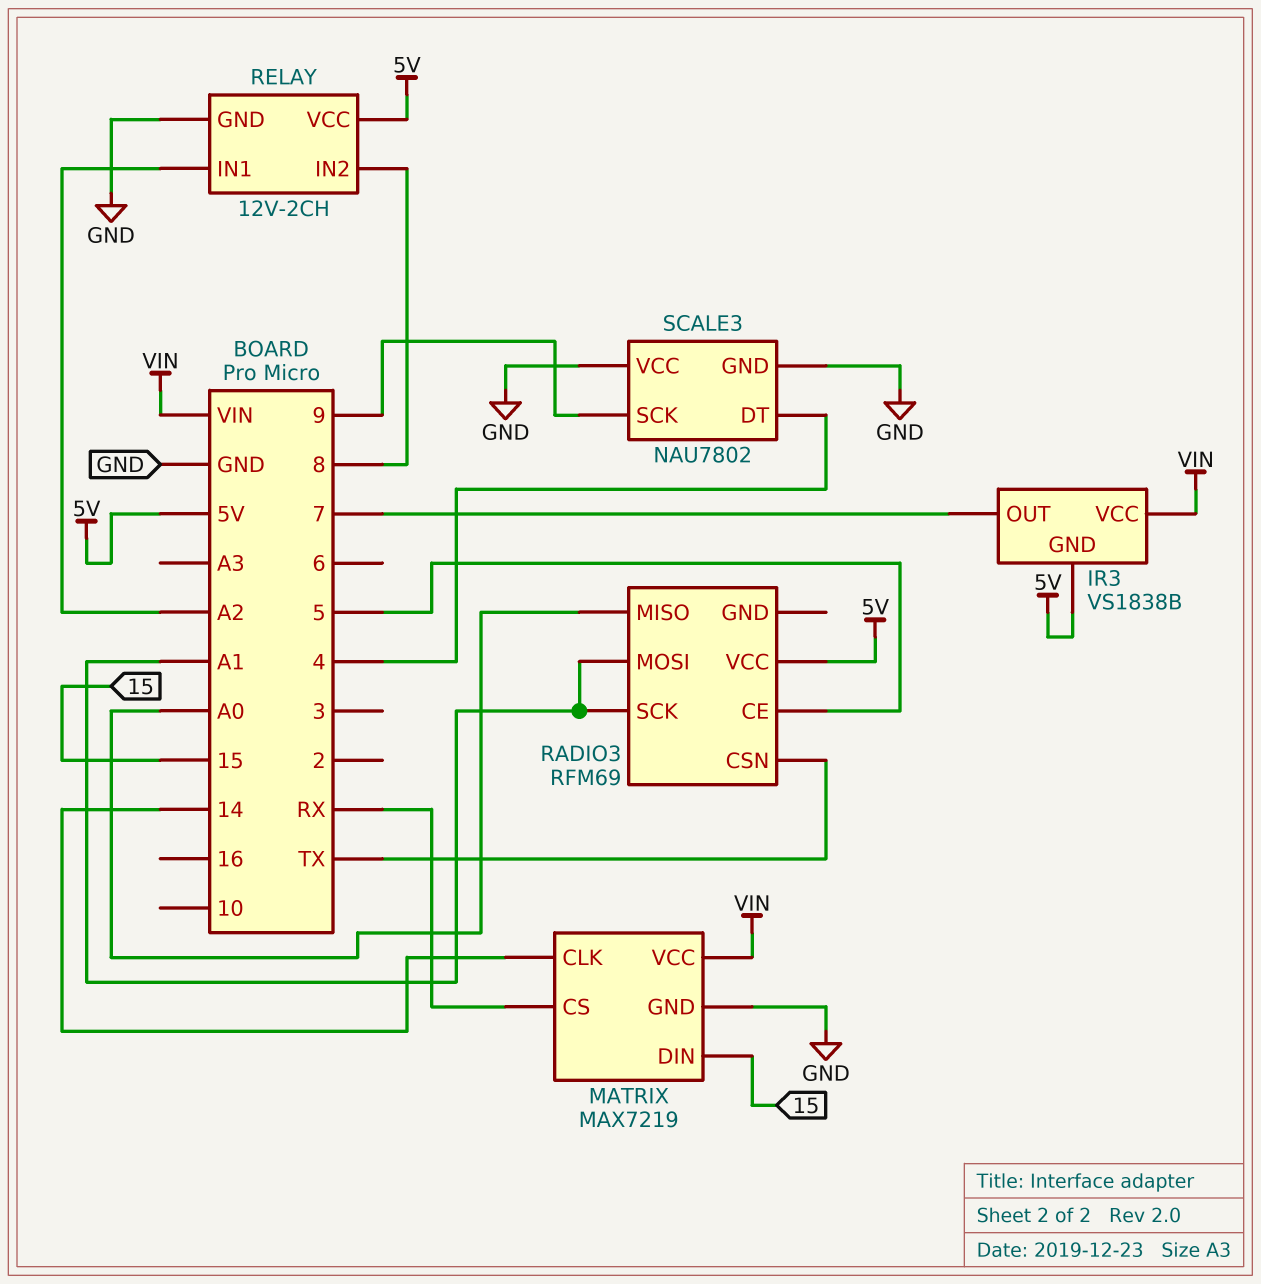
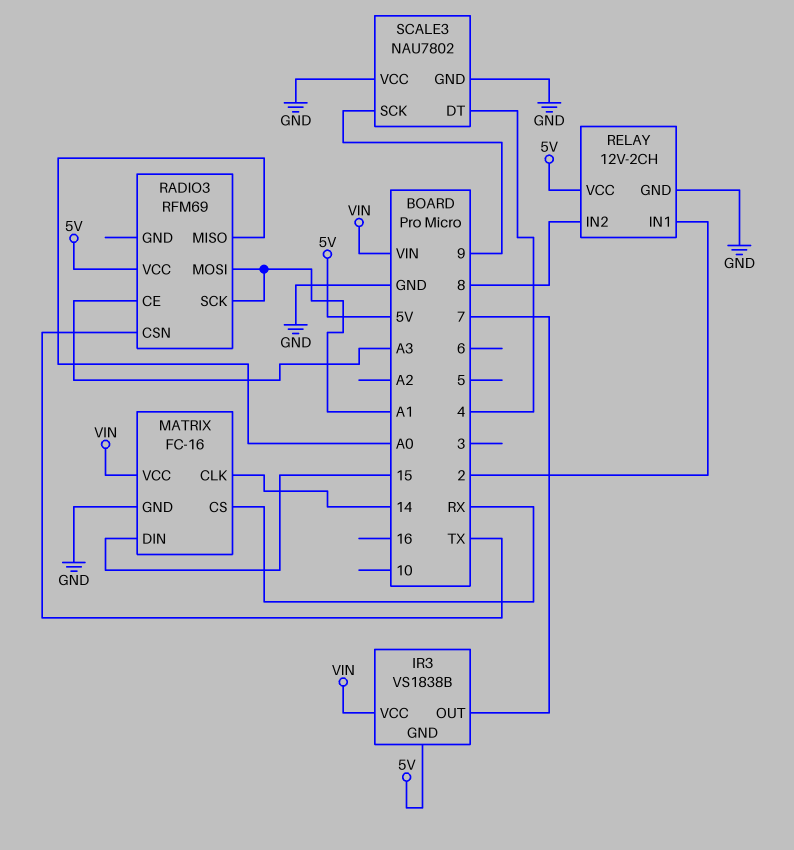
MATRIX: MAX7219 -> FC-16
RADIO3 pin CE: 5 -> A3
RELAY pin IN1: A2 -> 2

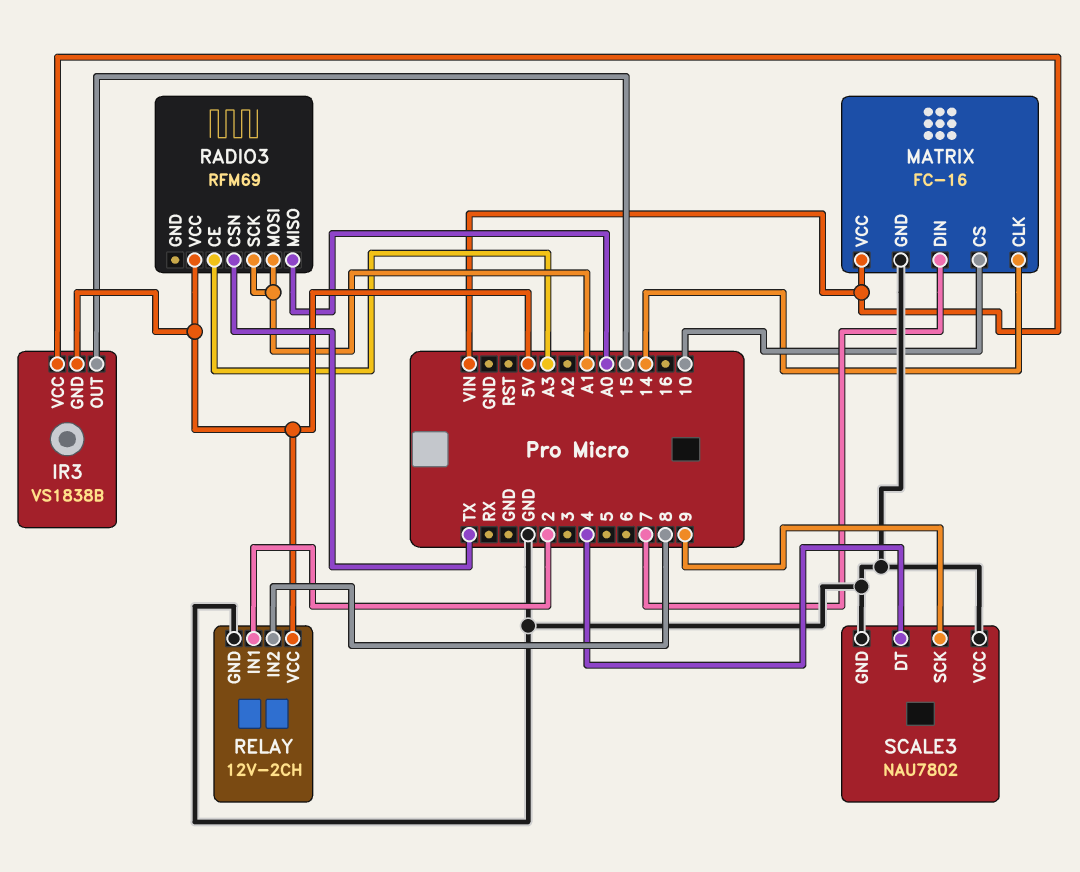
IR3 pin OUT: 7 -> 15
MATRIX pin CS: RX -> 10
MATRIX pin DIN: 15 -> 7

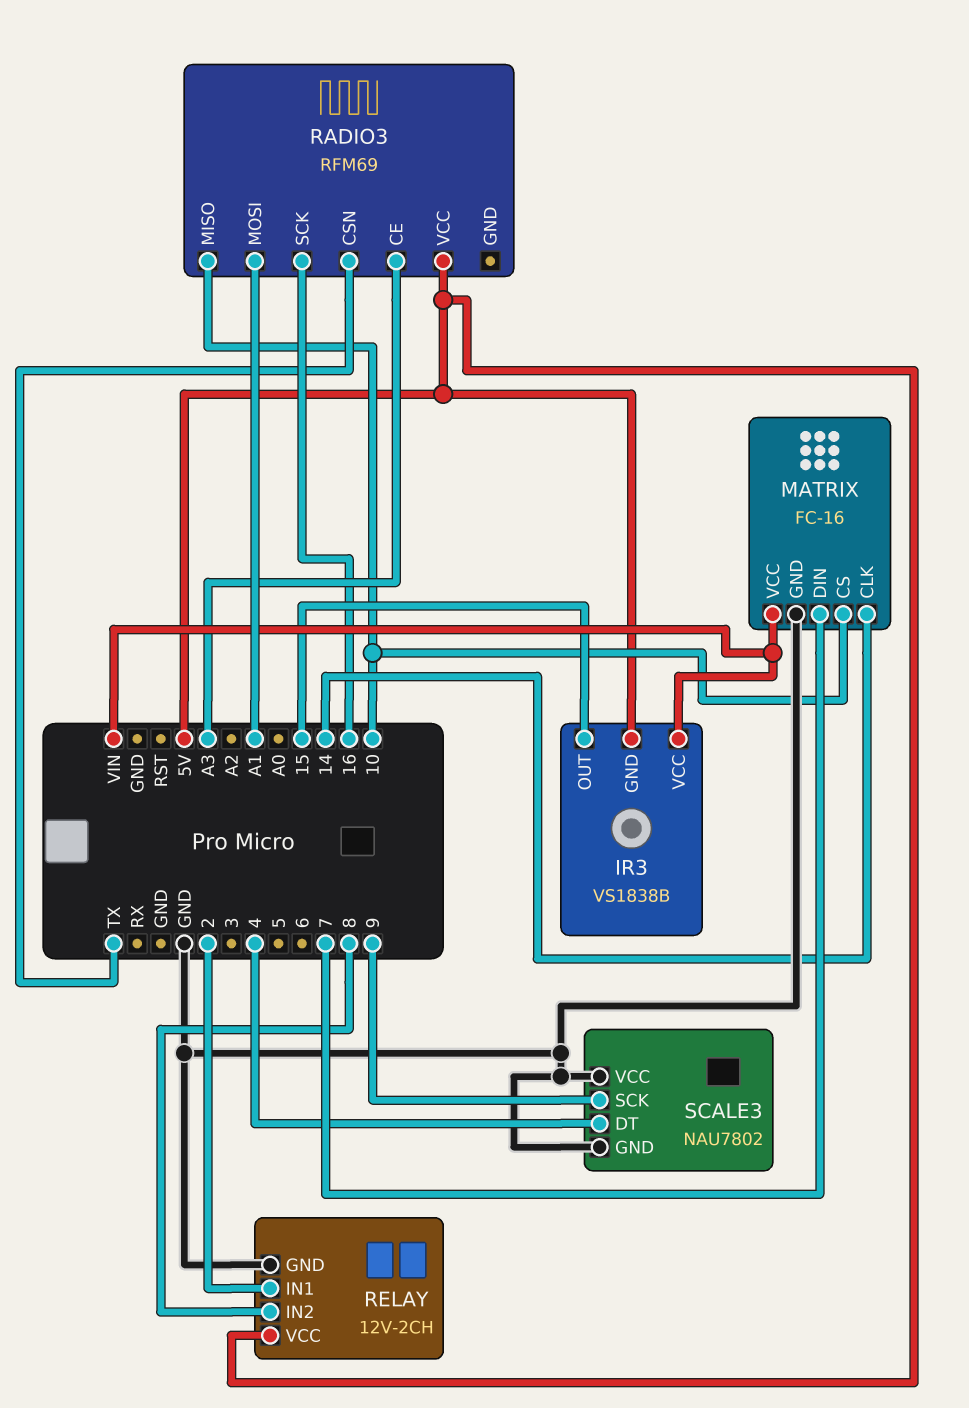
RADIO3 pin MISO: A0 -> 10
RADIO3 pin SCK: A1 -> 16

